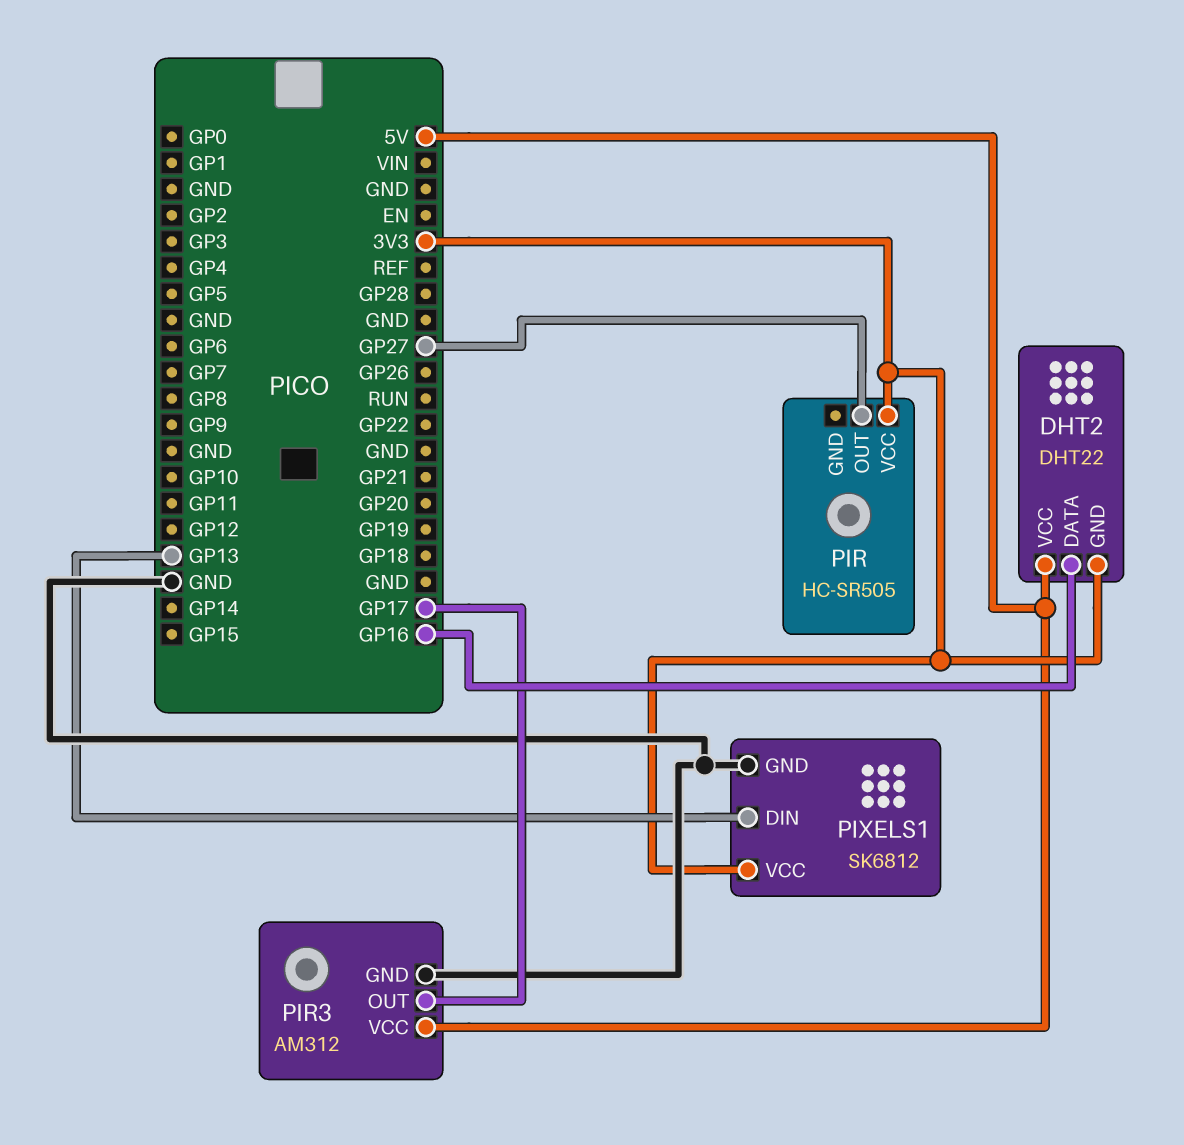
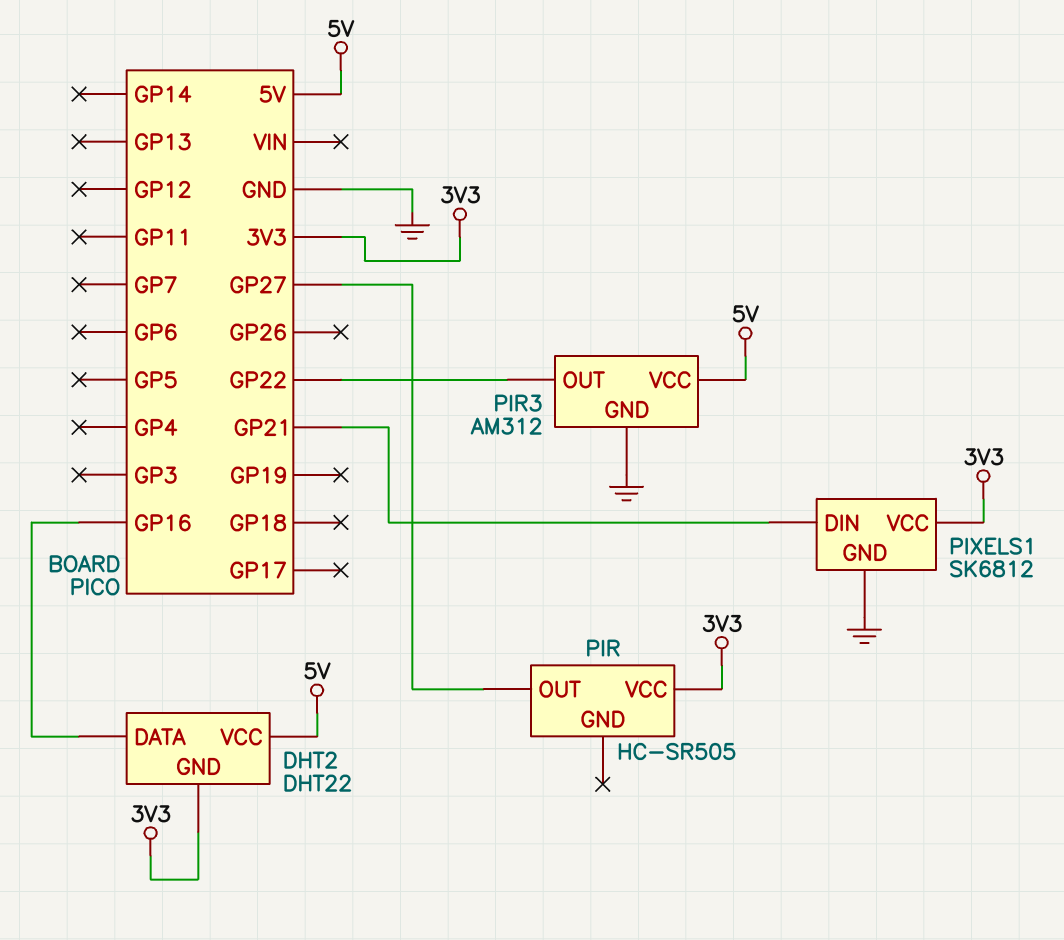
PIR3 pin OUT: GP17 -> GP22
PIXELS1 pin DIN: GP13 -> GP21

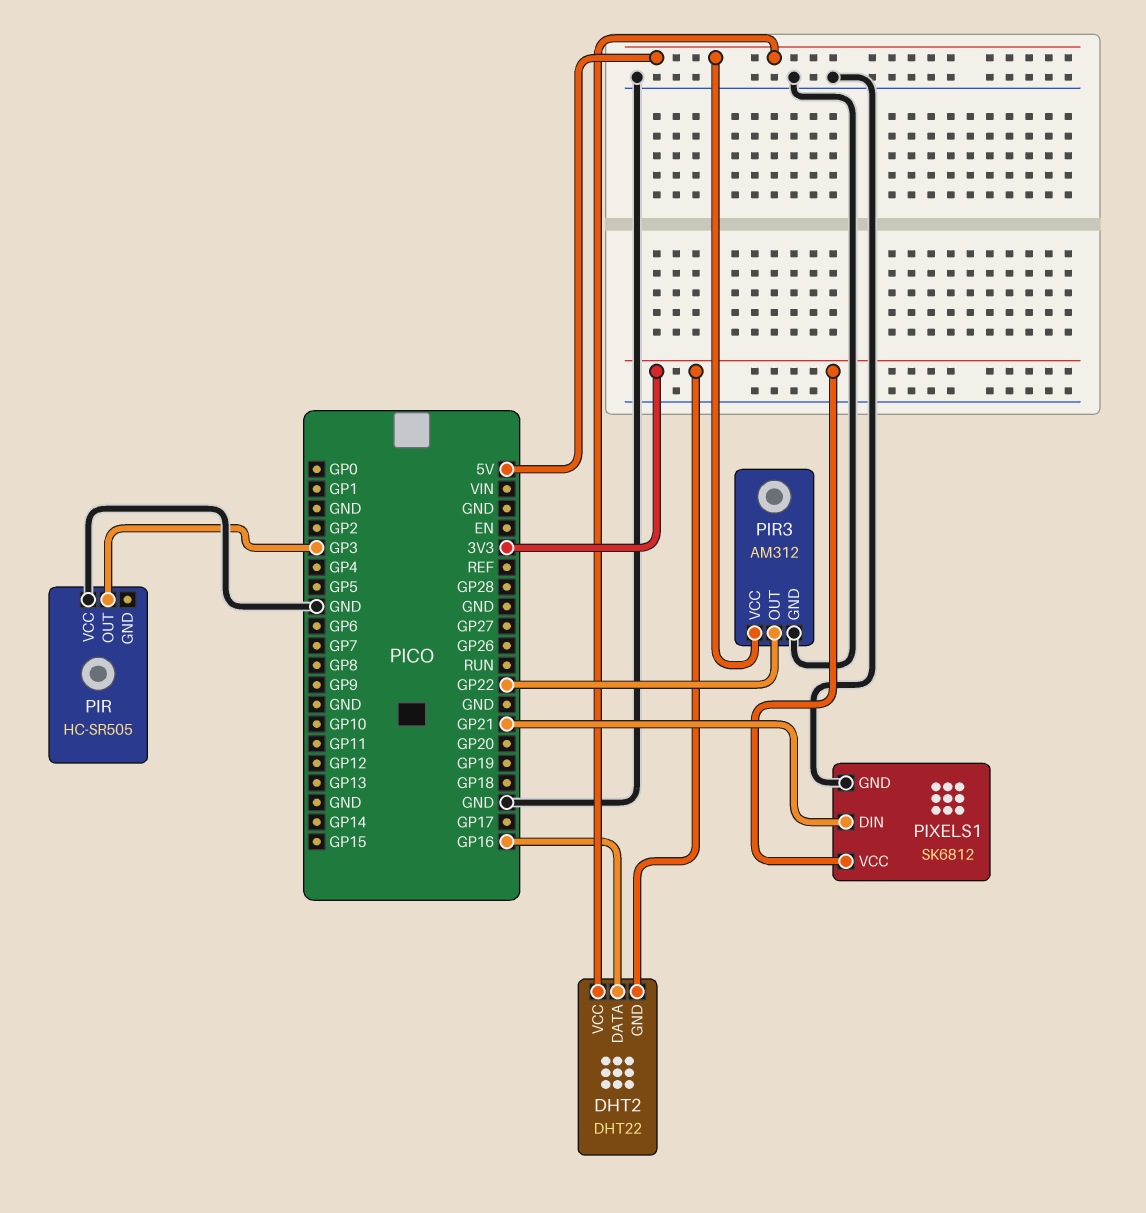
PIR pin OUT: GP27 -> GP3
PIR pin VCC: 3V3 -> GND

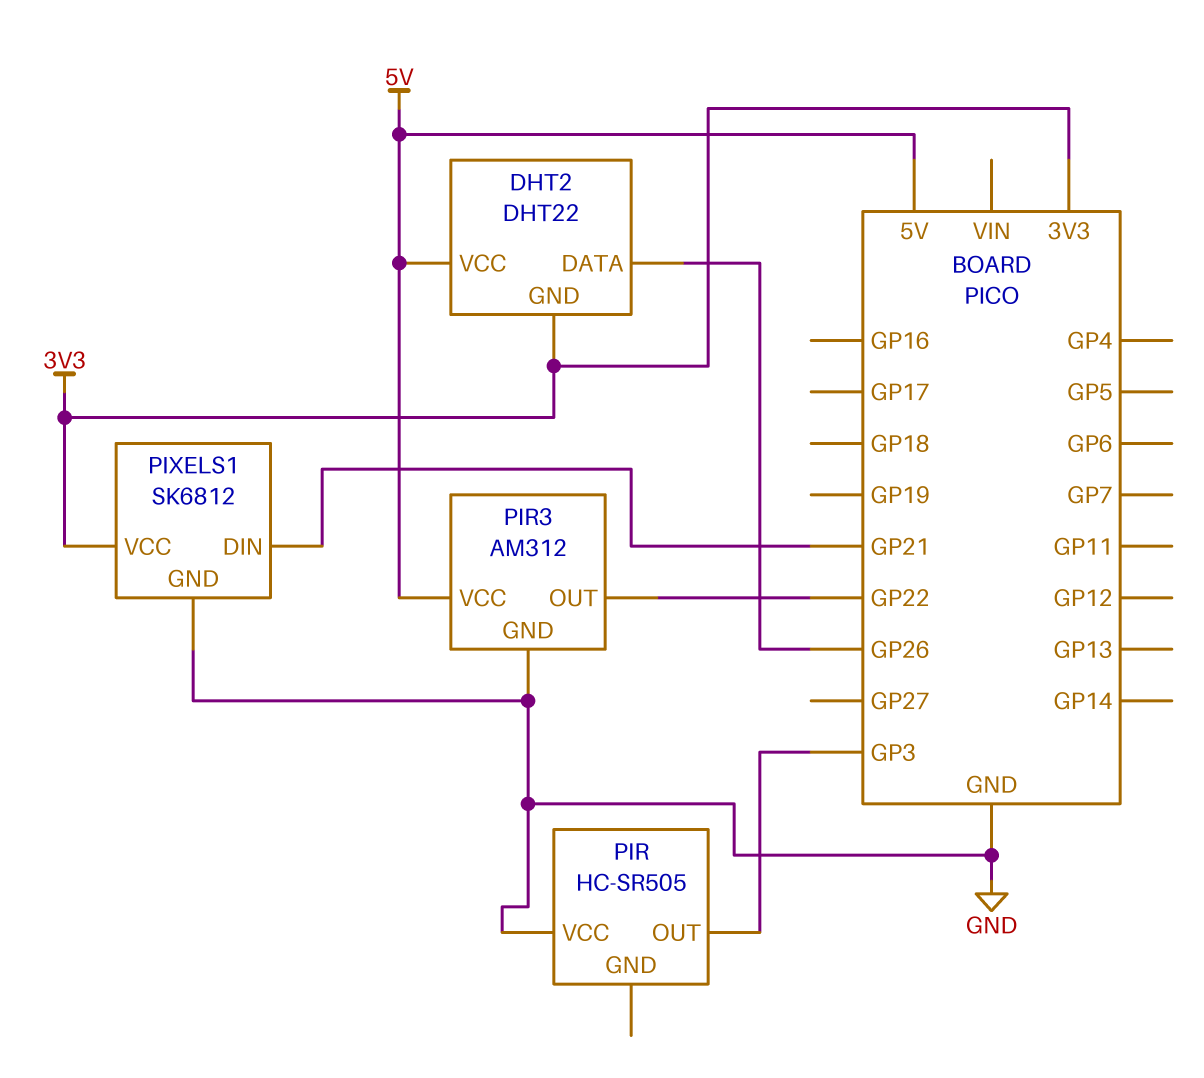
DHT2 pin DATA: GP16 -> GP26

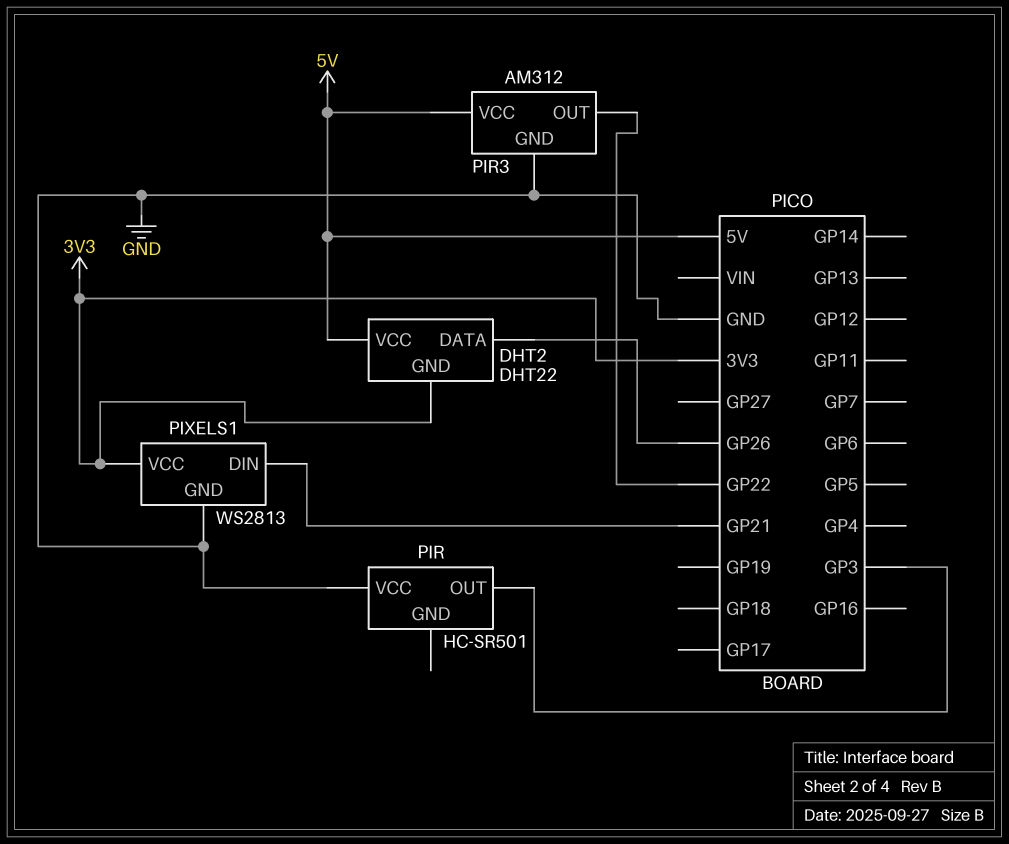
PIR: HC-SR505 -> HC-SR501
PIXELS1: SK6812 -> WS2813

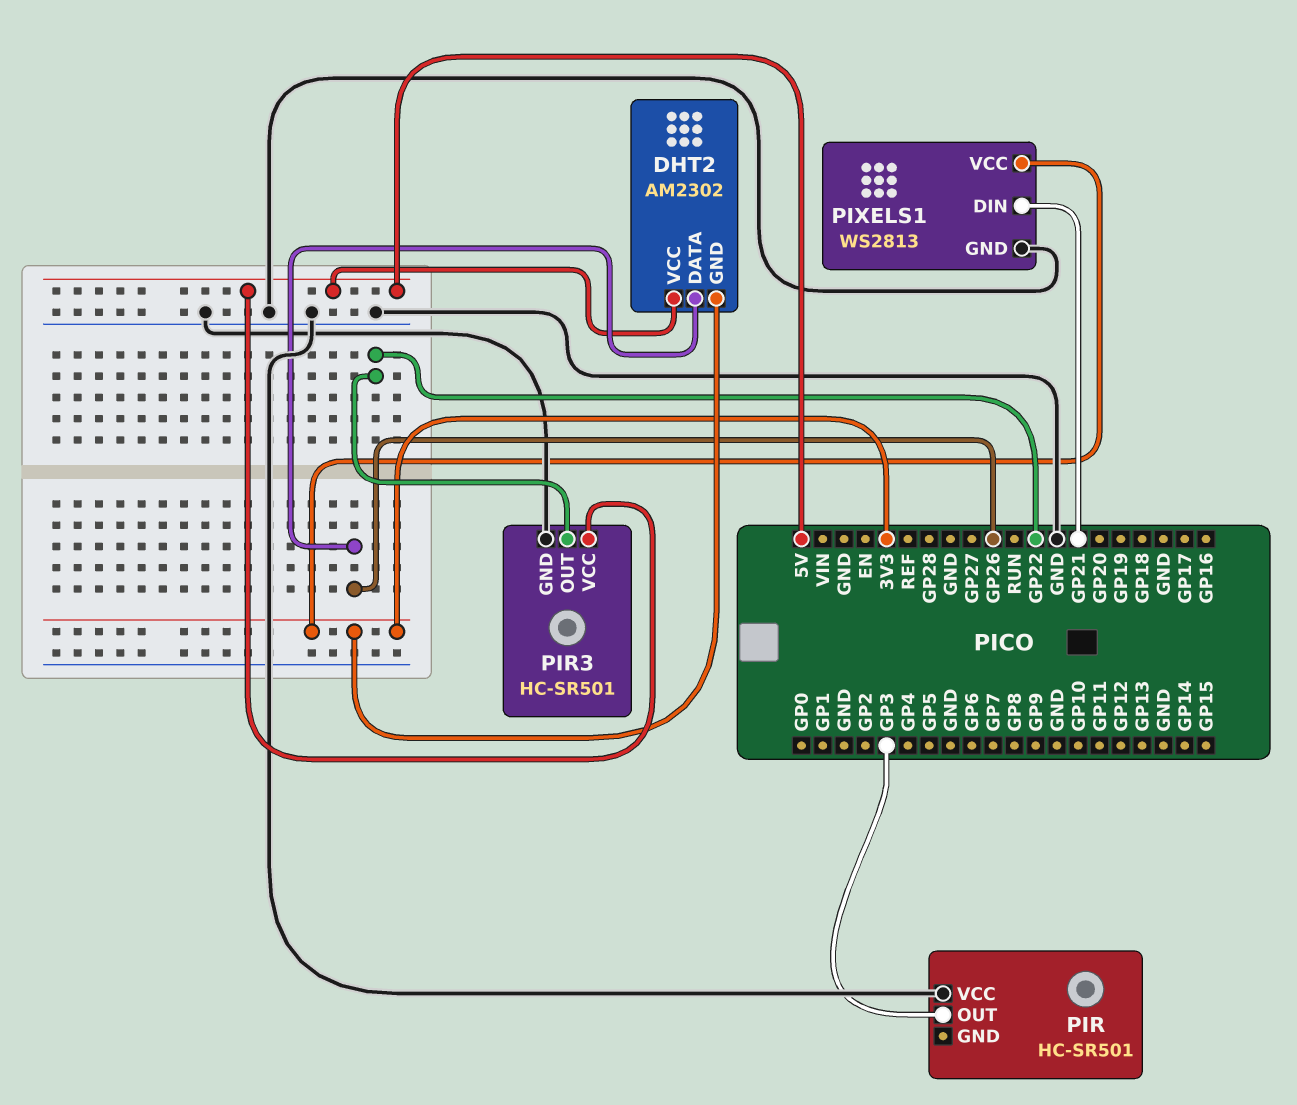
DHT2: DHT22 -> AM2302
PIR3: AM312 -> HC-SR501

